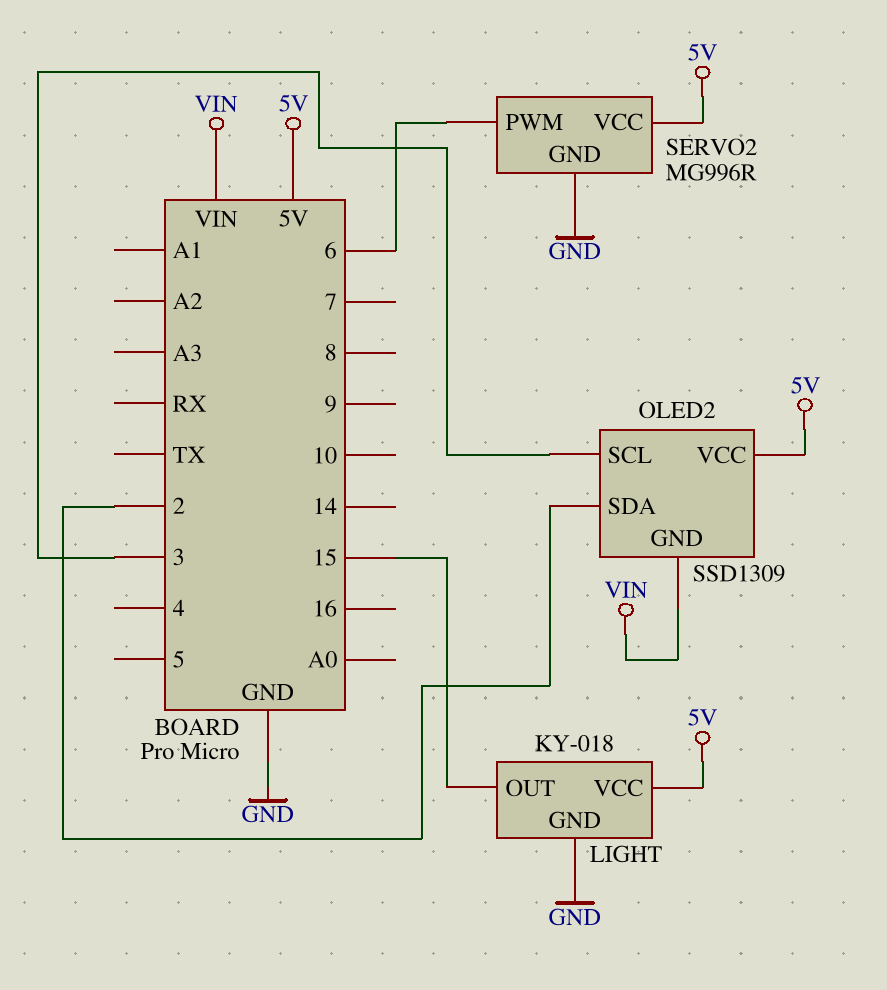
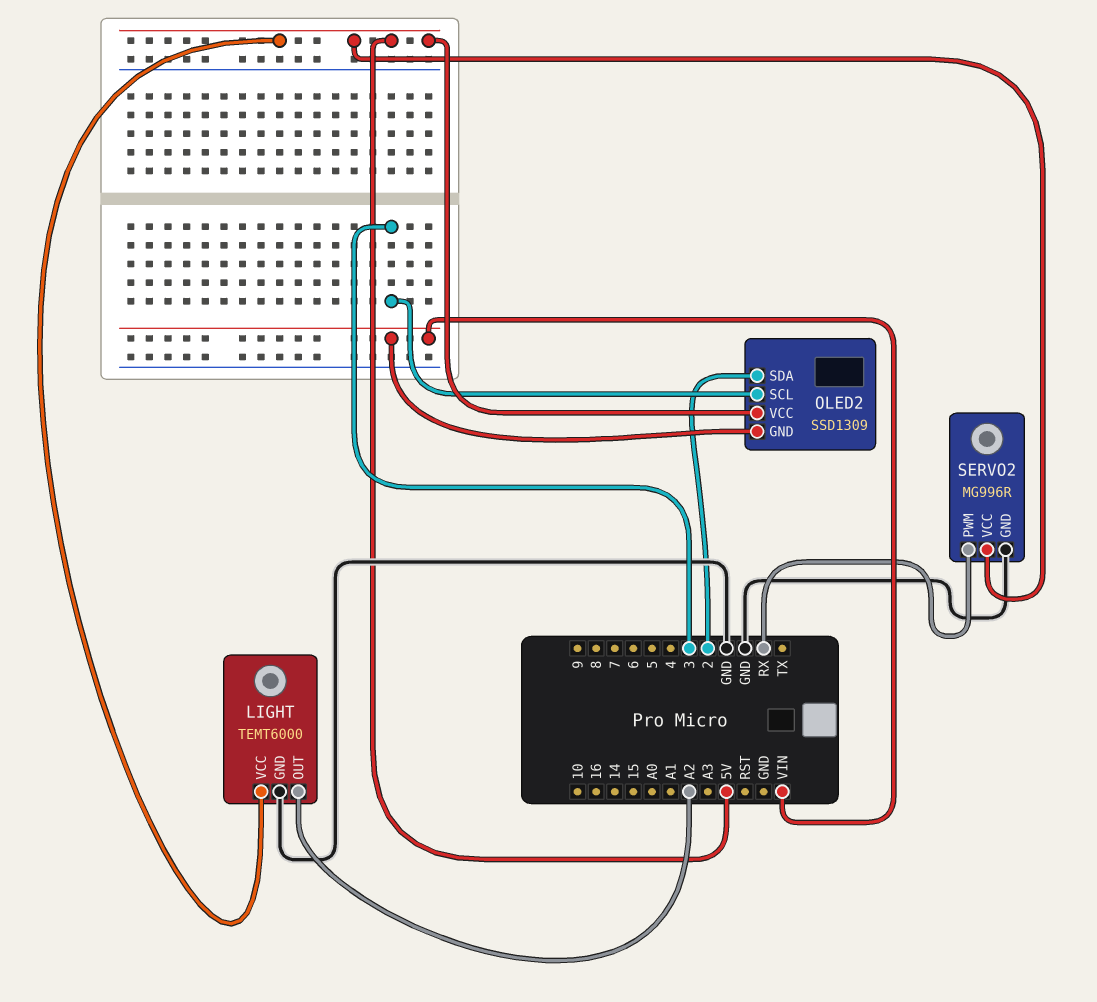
LIGHT: KY-018 -> TEMT6000
LIGHT pin OUT: 15 -> A2
SERVO2 pin PWM: 6 -> RX

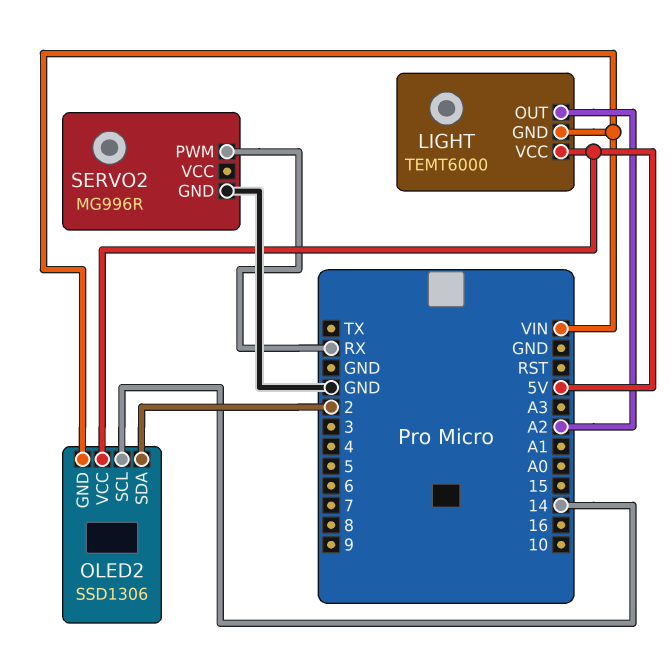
LIGHT pin GND: GND -> VIN
OLED2: SSD1309 -> SSD1306
OLED2 pin SCL: 3 -> 14
SERVO2 pin VCC: 5V -> none

